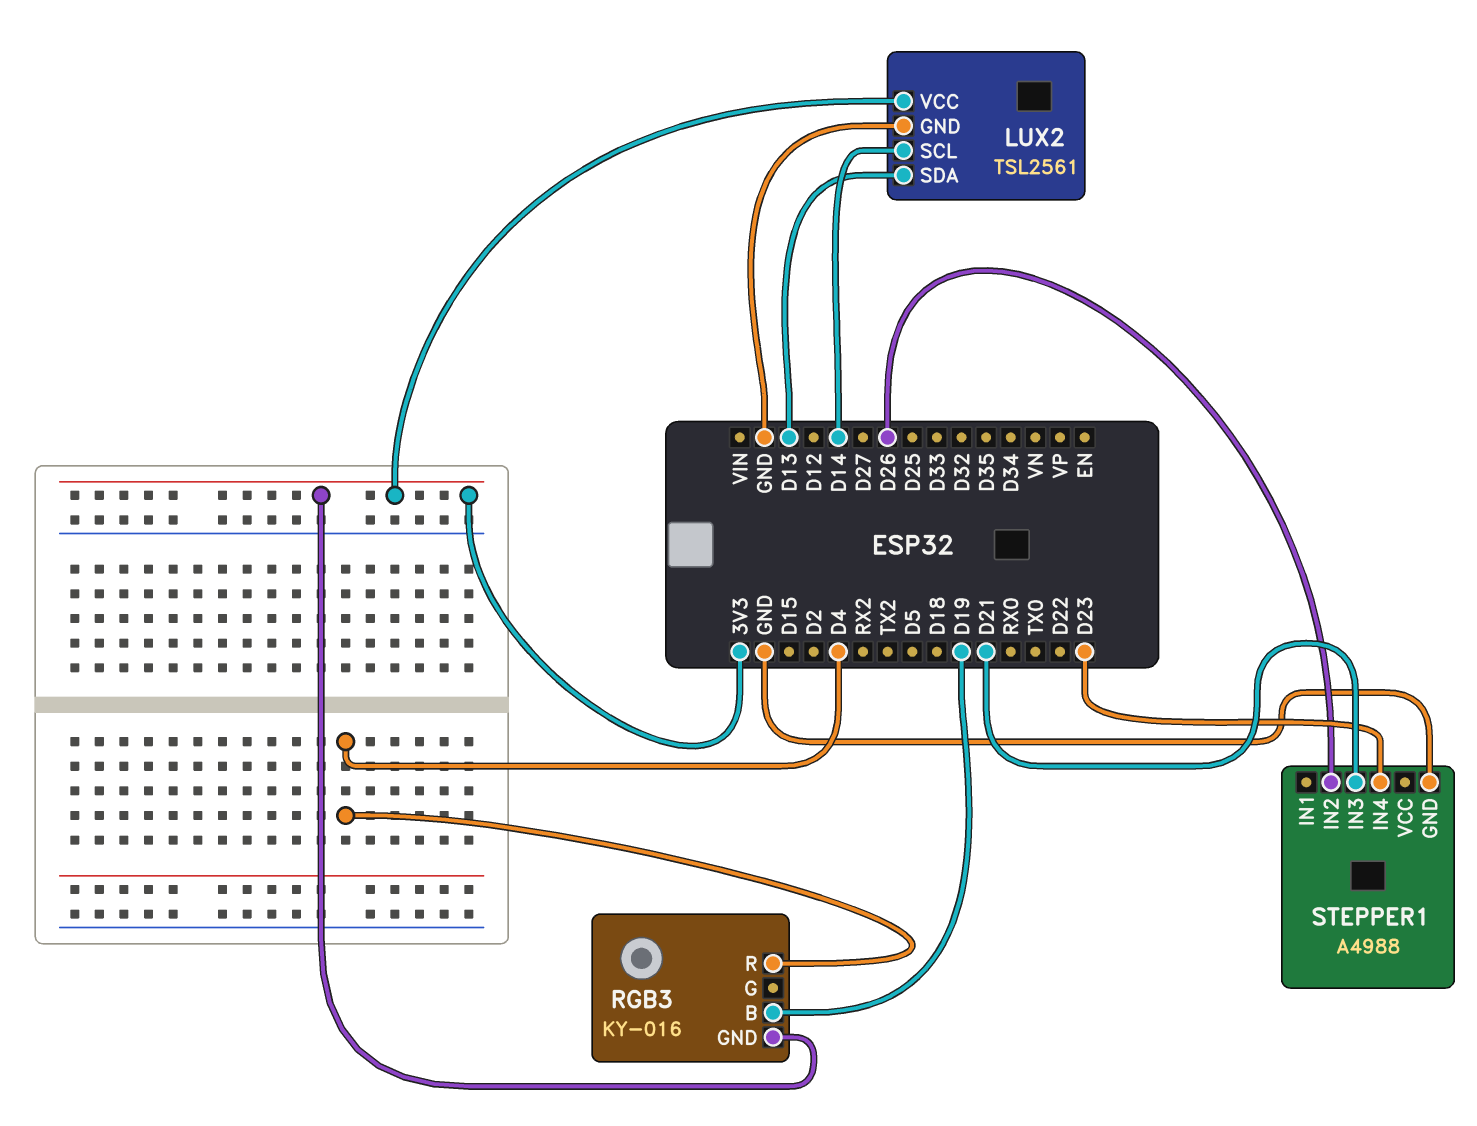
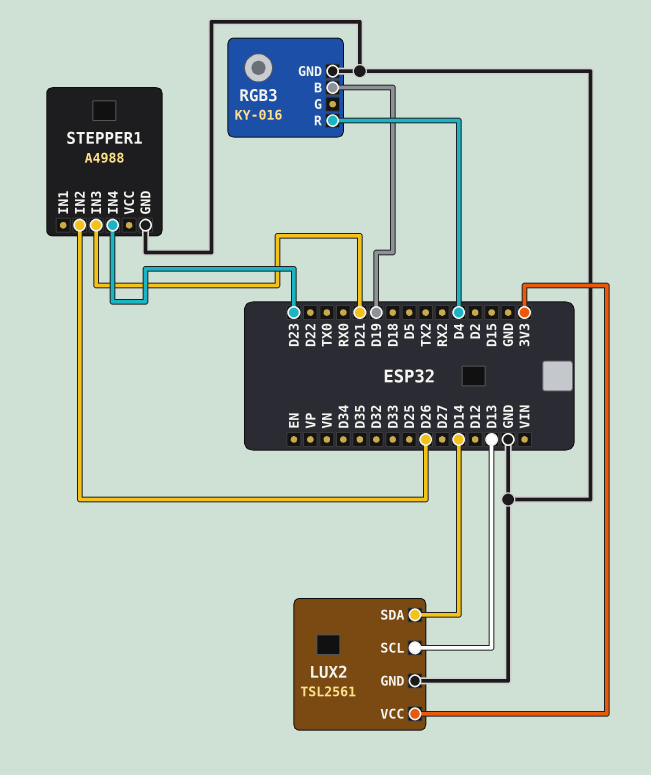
LUX2 pin SCL: D14 -> D13
LUX2 pin SDA: D13 -> D14
RGB3 pin GND: 3V3 -> GND

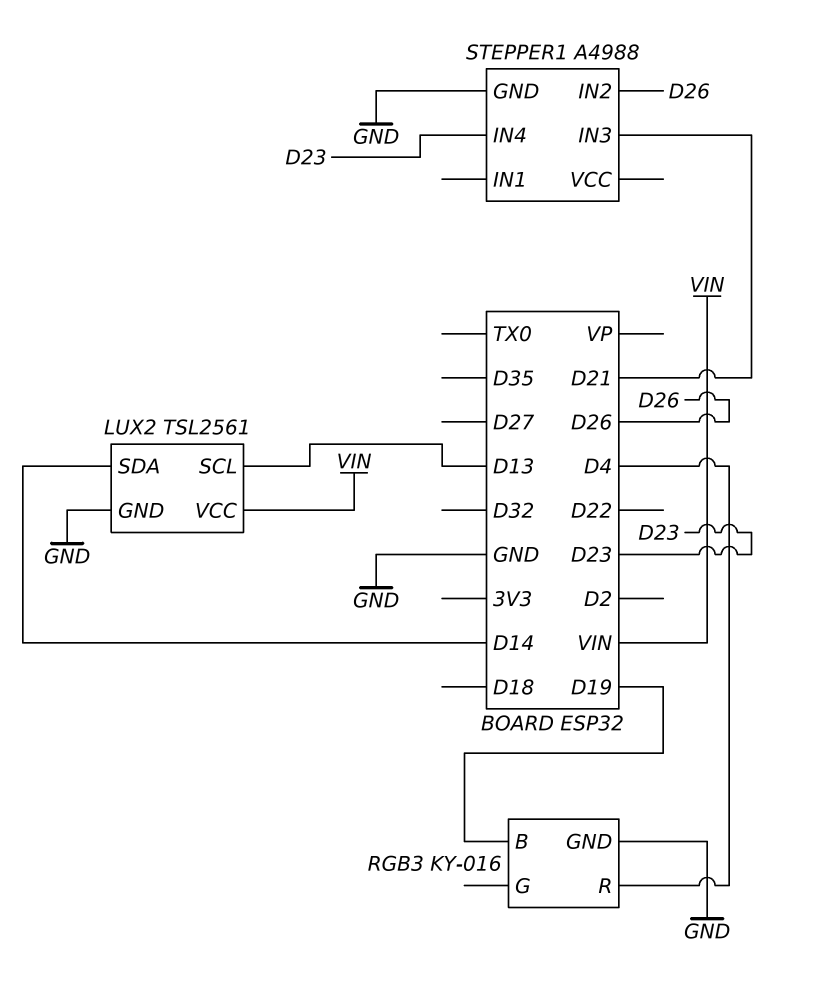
LUX2 pin VCC: 3V3 -> VIN

